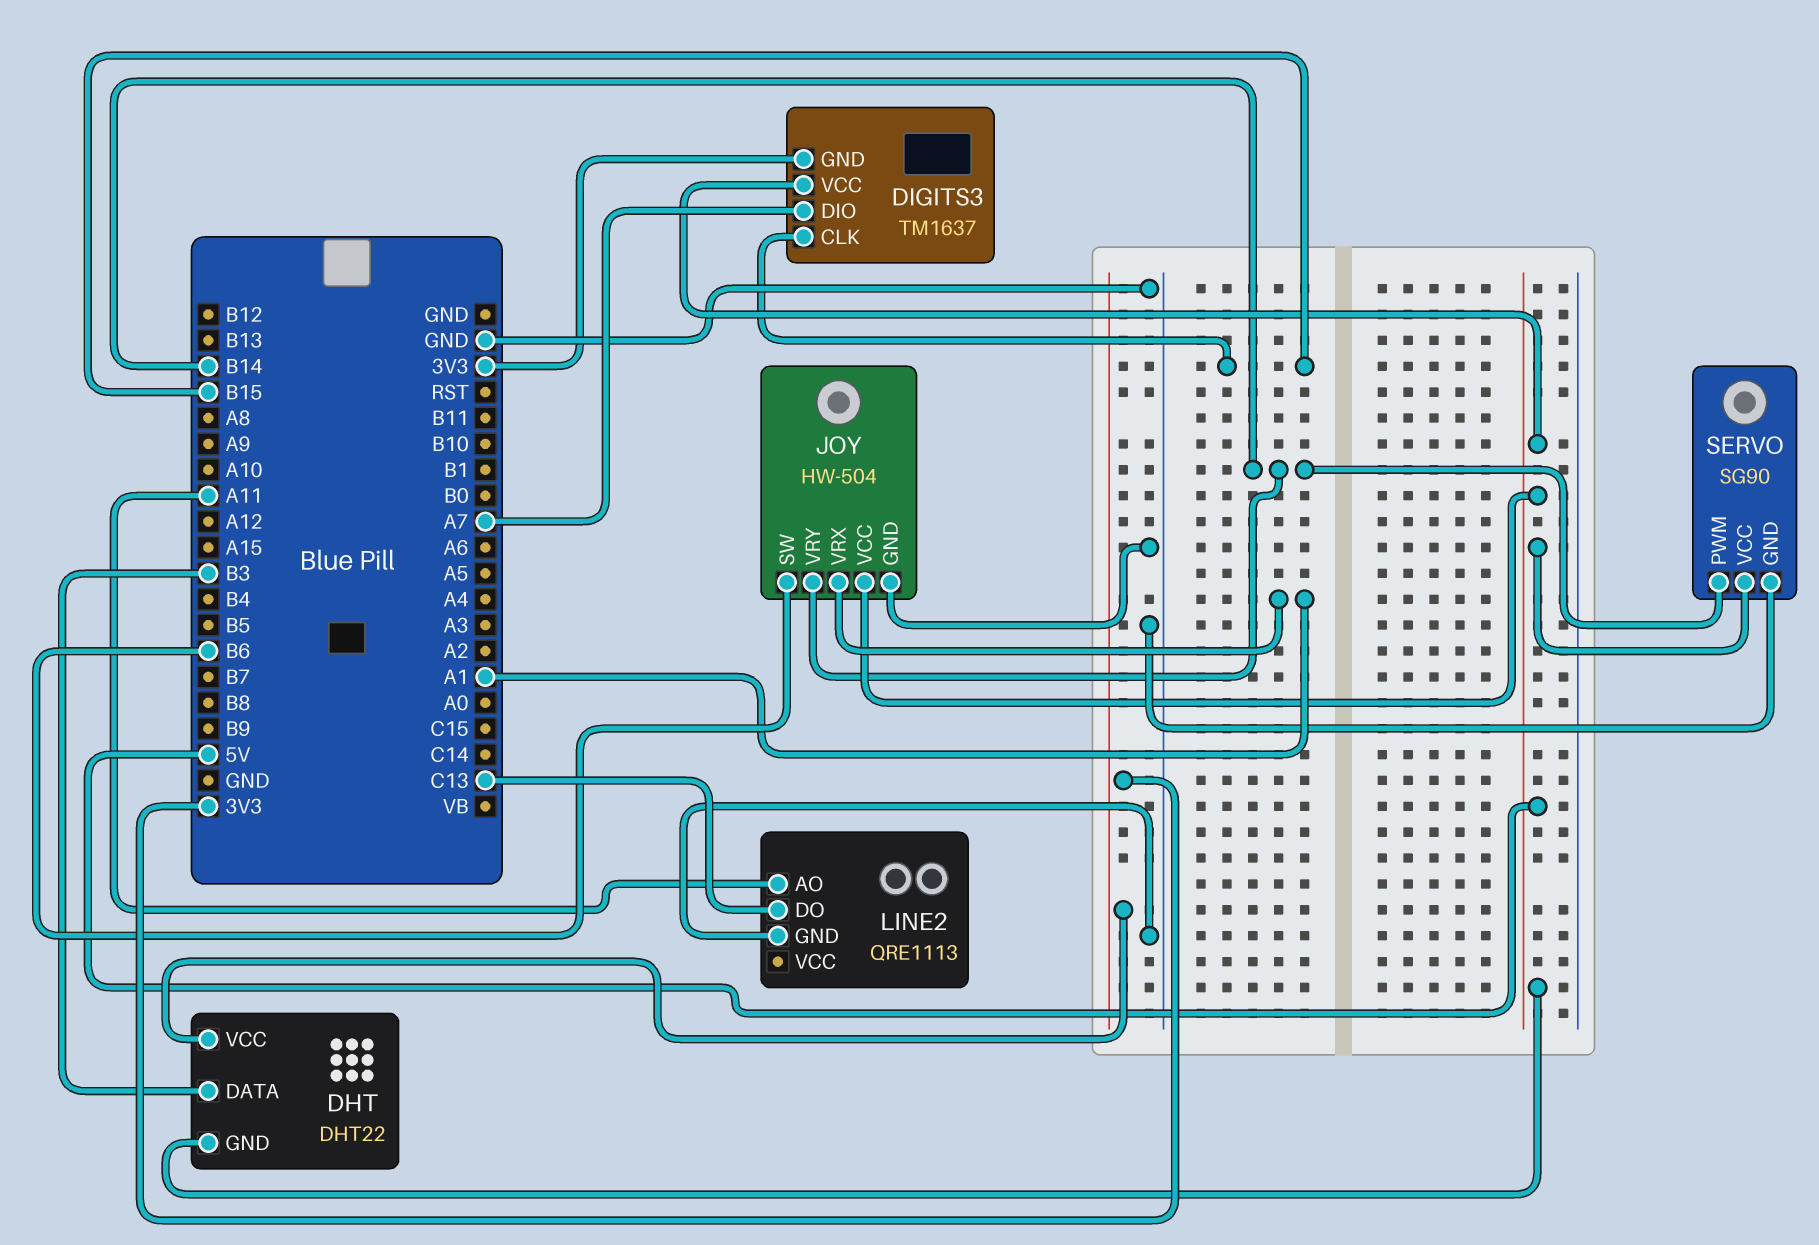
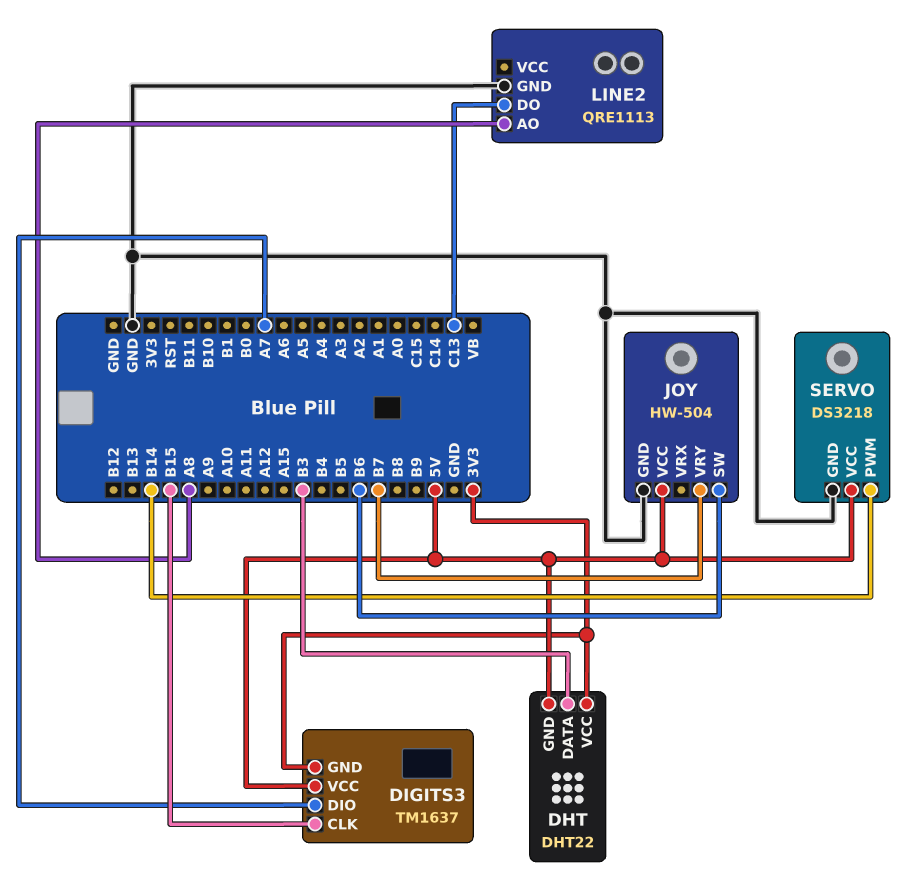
JOY pin VRX: A1 -> none
JOY pin VRY: B14 -> B7
LINE2 pin AO: A11 -> A8
SERVO: SG90 -> DS3218

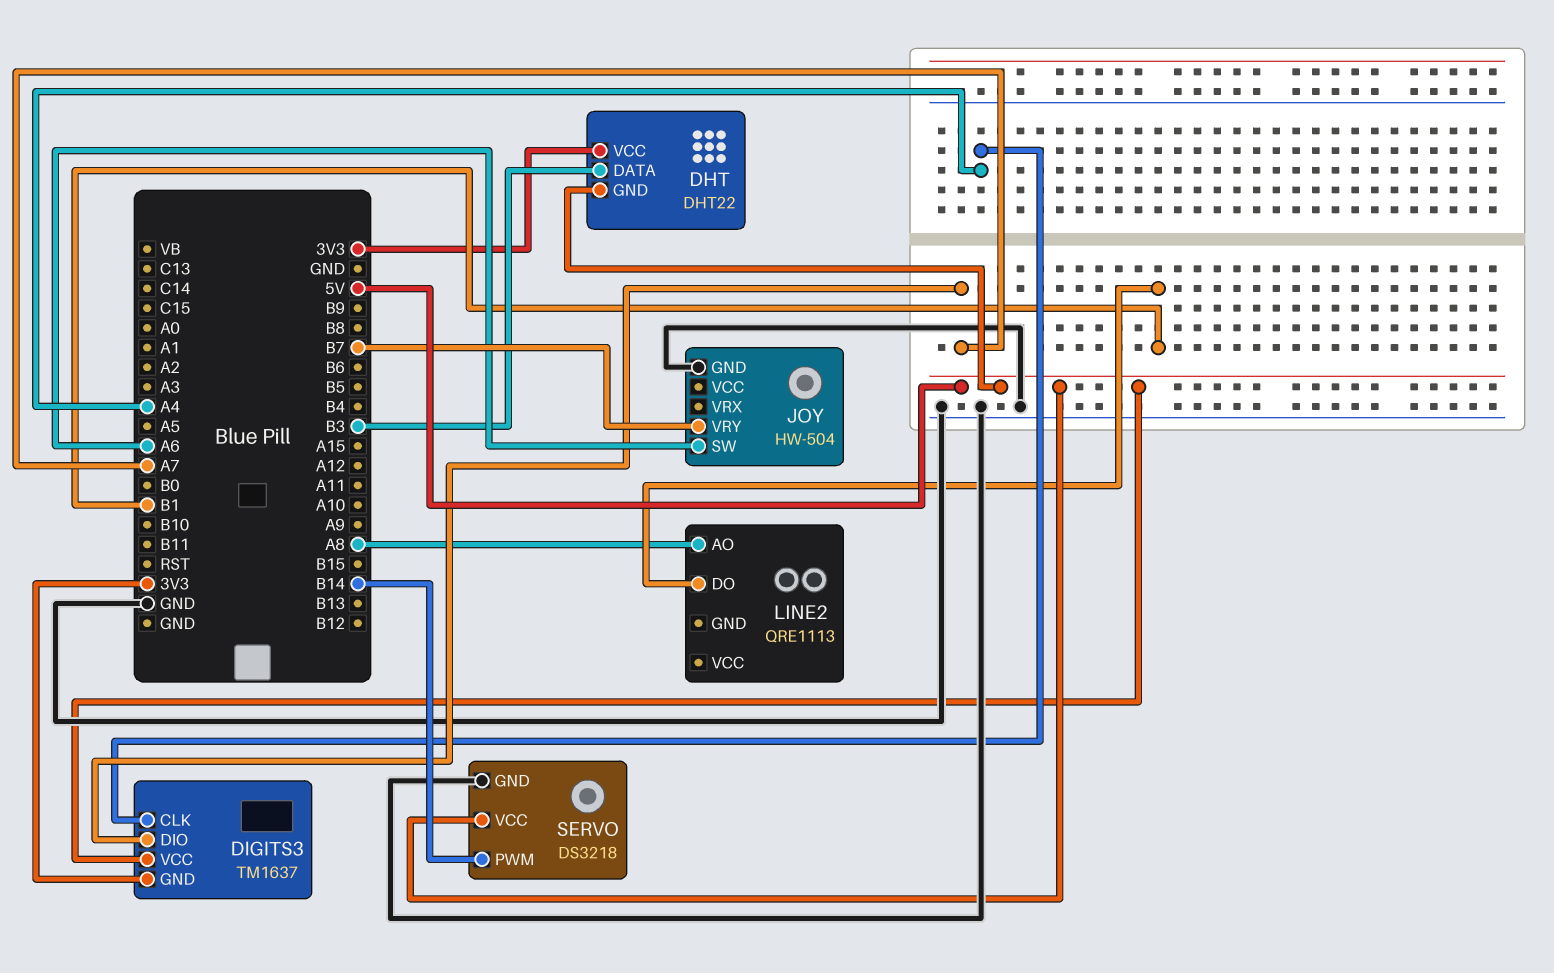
DIGITS3 pin CLK: B15 -> A4
JOY pin SW: B6 -> A6
JOY pin VCC: 5V -> none
LINE2 pin DO: C13 -> B1
LINE2 pin GND: GND -> none

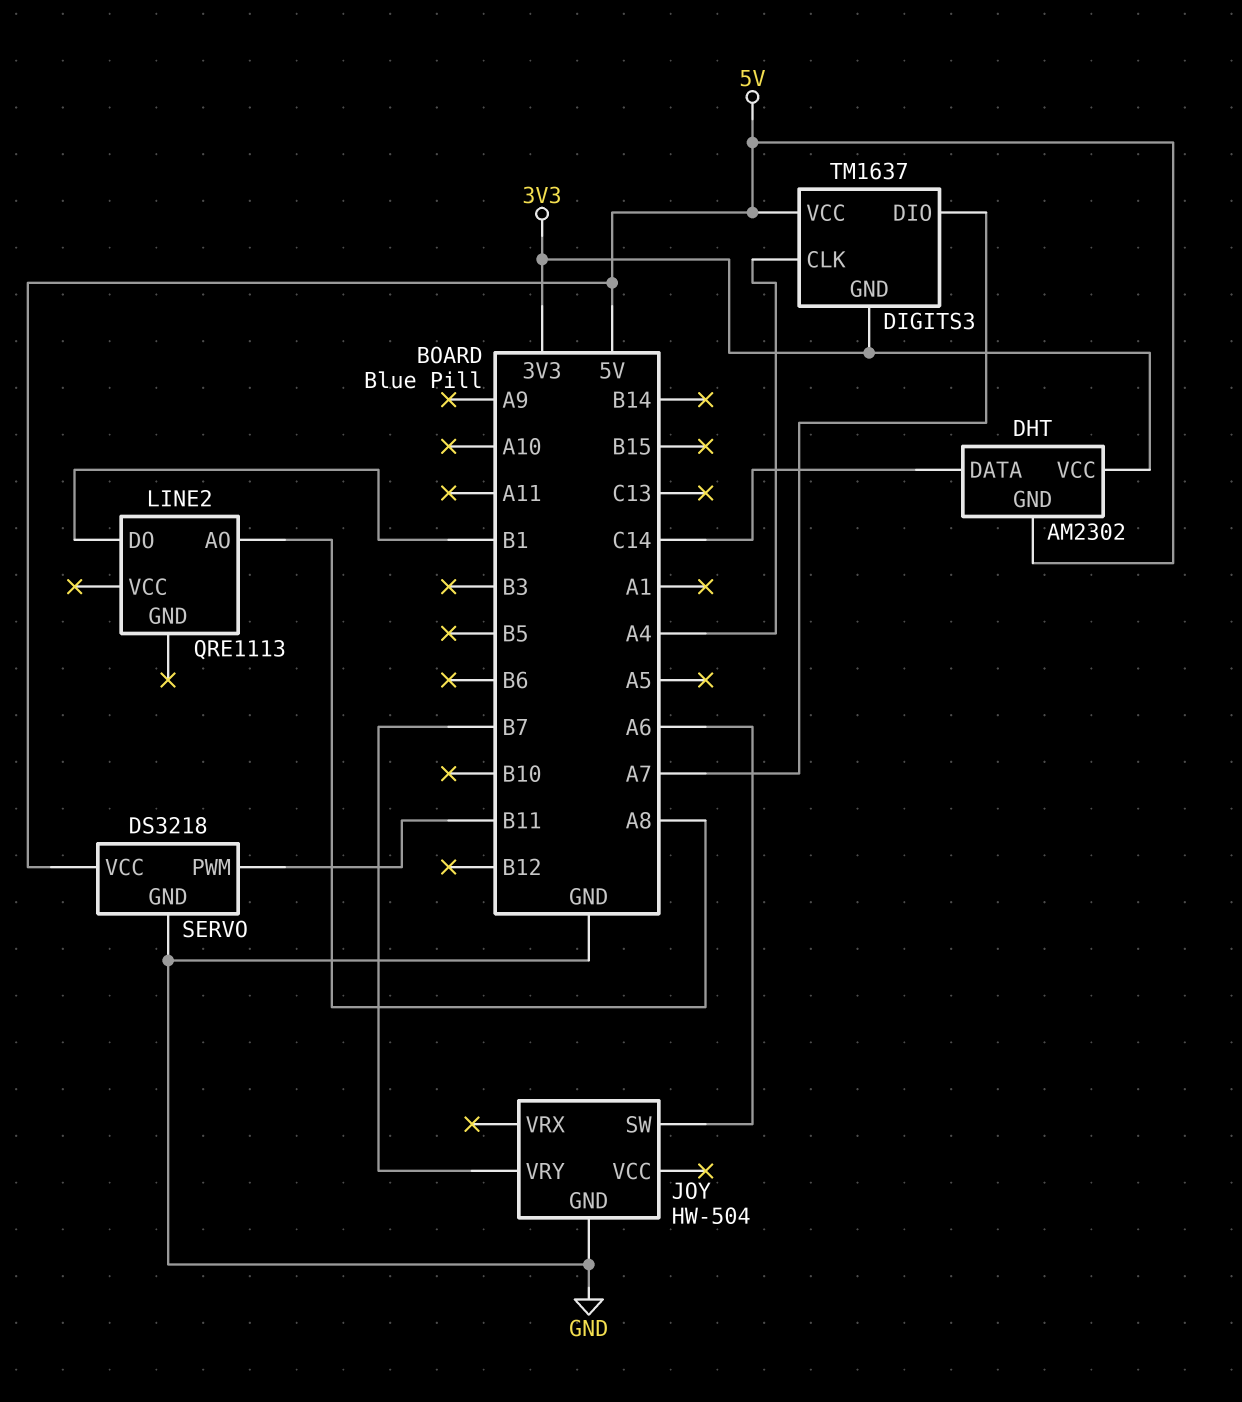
DHT: DHT22 -> AM2302
DHT pin DATA: B3 -> C14
SERVO pin PWM: B14 -> B11

